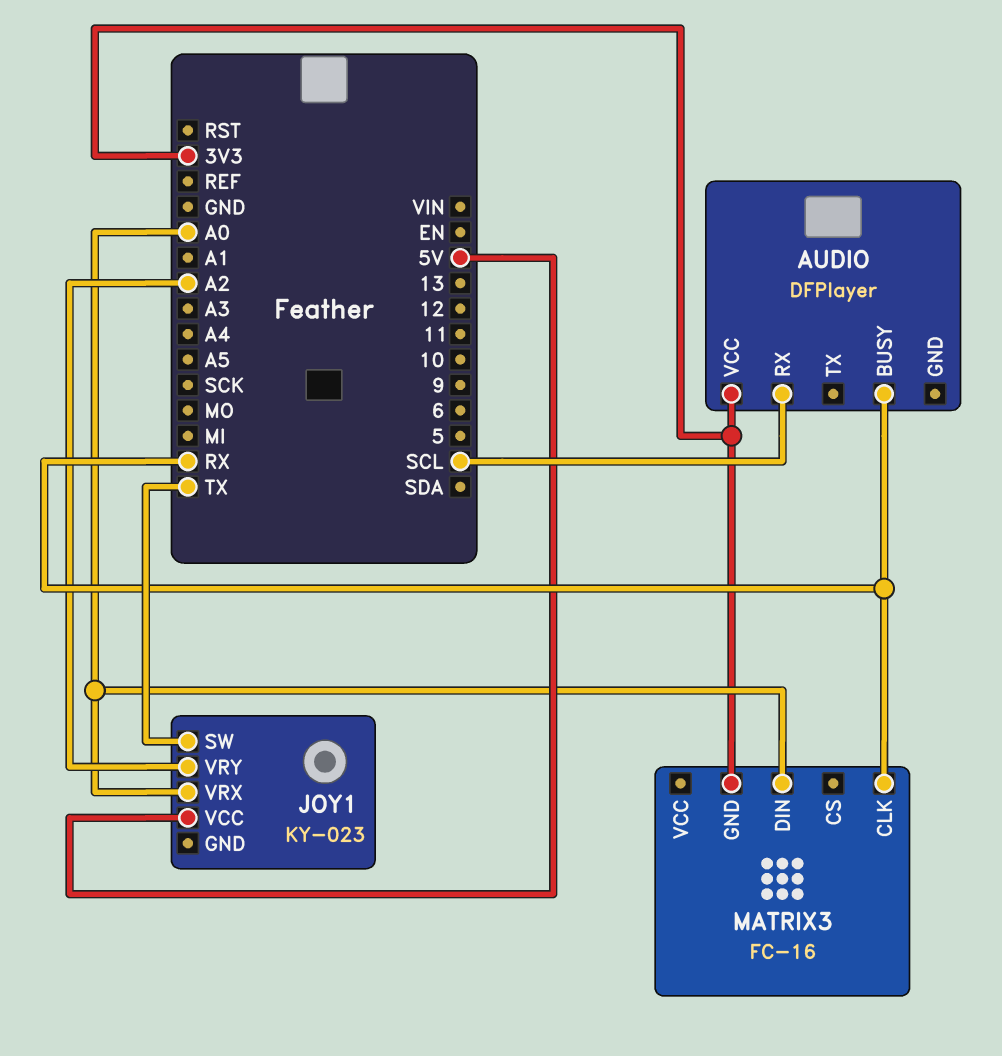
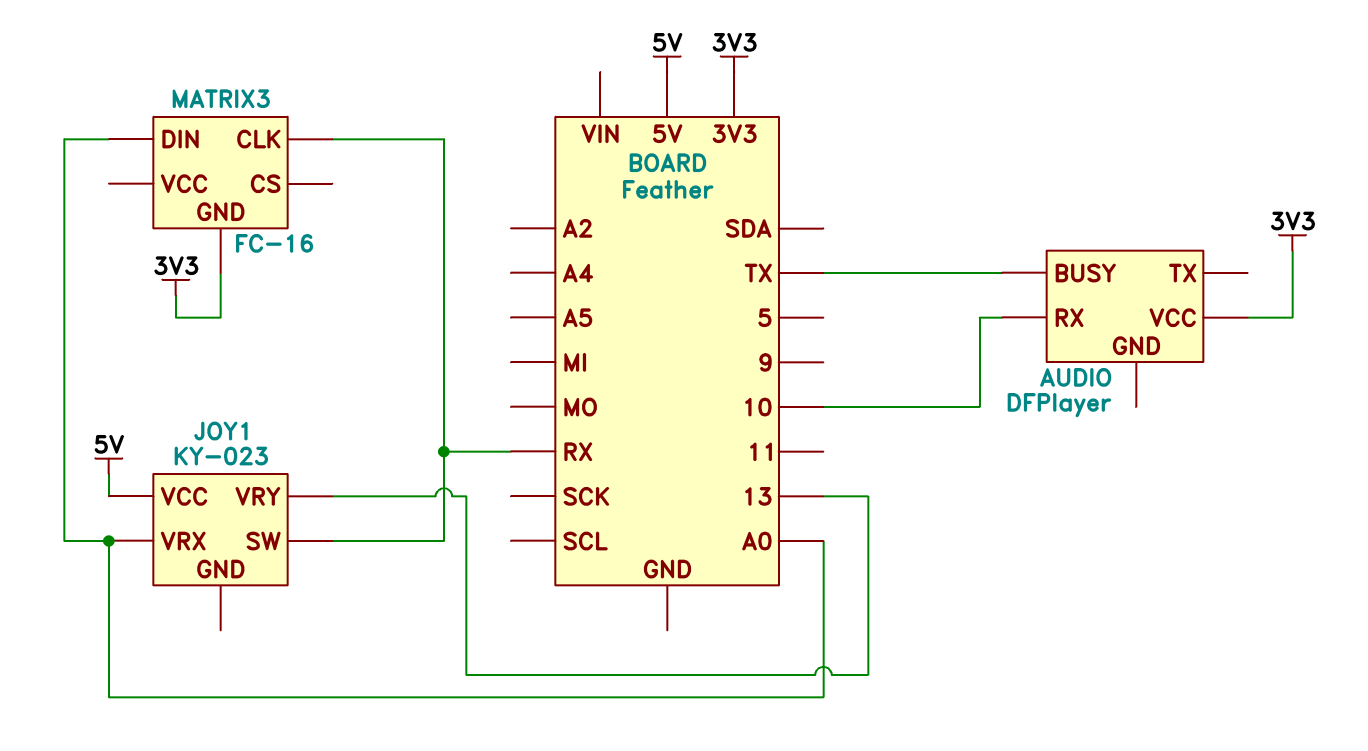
AUDIO pin BUSY: RX -> TX
AUDIO pin RX: SCL -> 10
JOY1 pin SW: TX -> RX
JOY1 pin VRY: A2 -> 13

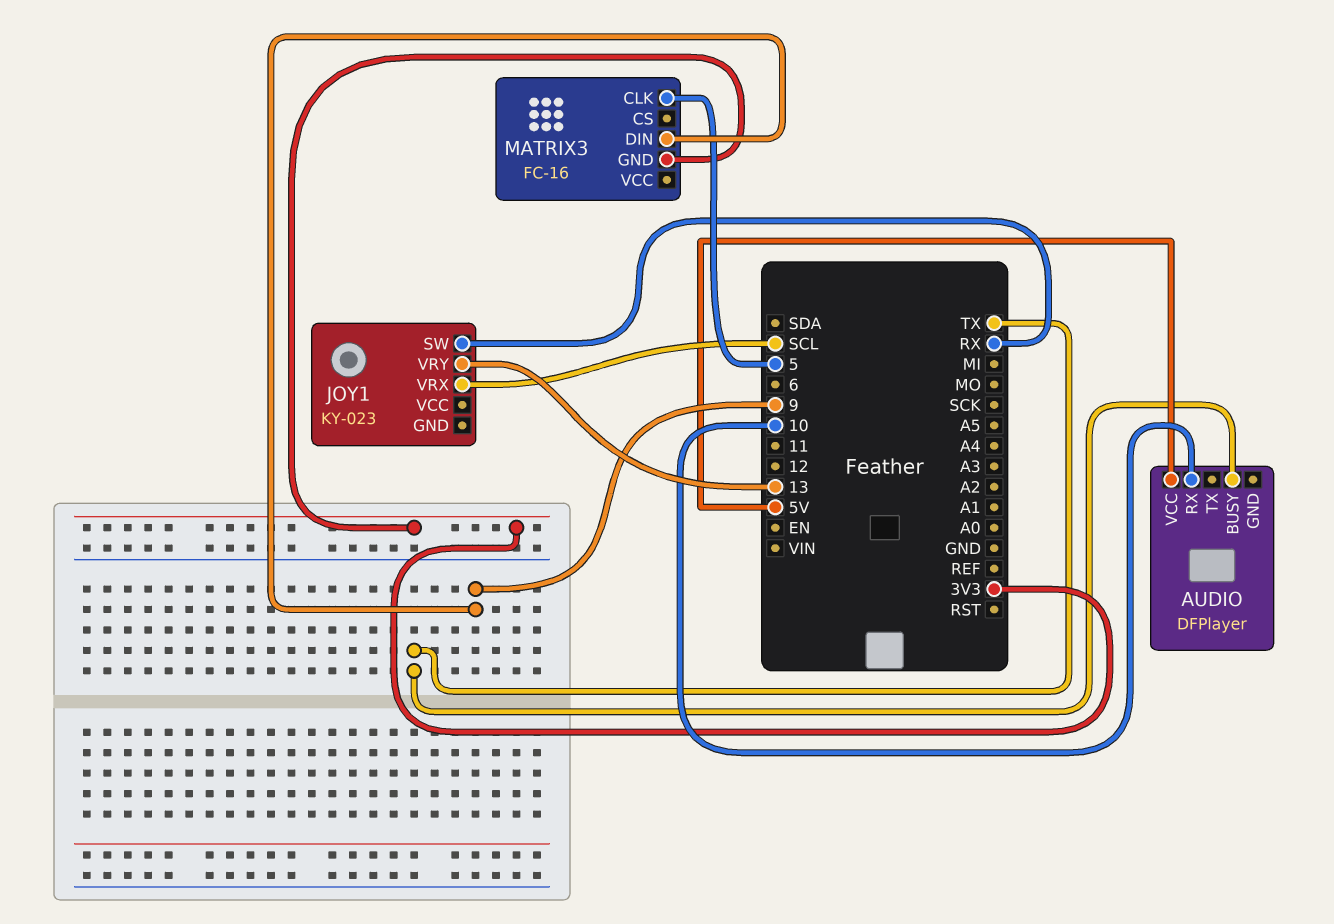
AUDIO pin VCC: 3V3 -> 5V
JOY1 pin VCC: 5V -> none
JOY1 pin VRX: A0 -> SCL
MATRIX3 pin CLK: RX -> 5
MATRIX3 pin DIN: A0 -> 9

